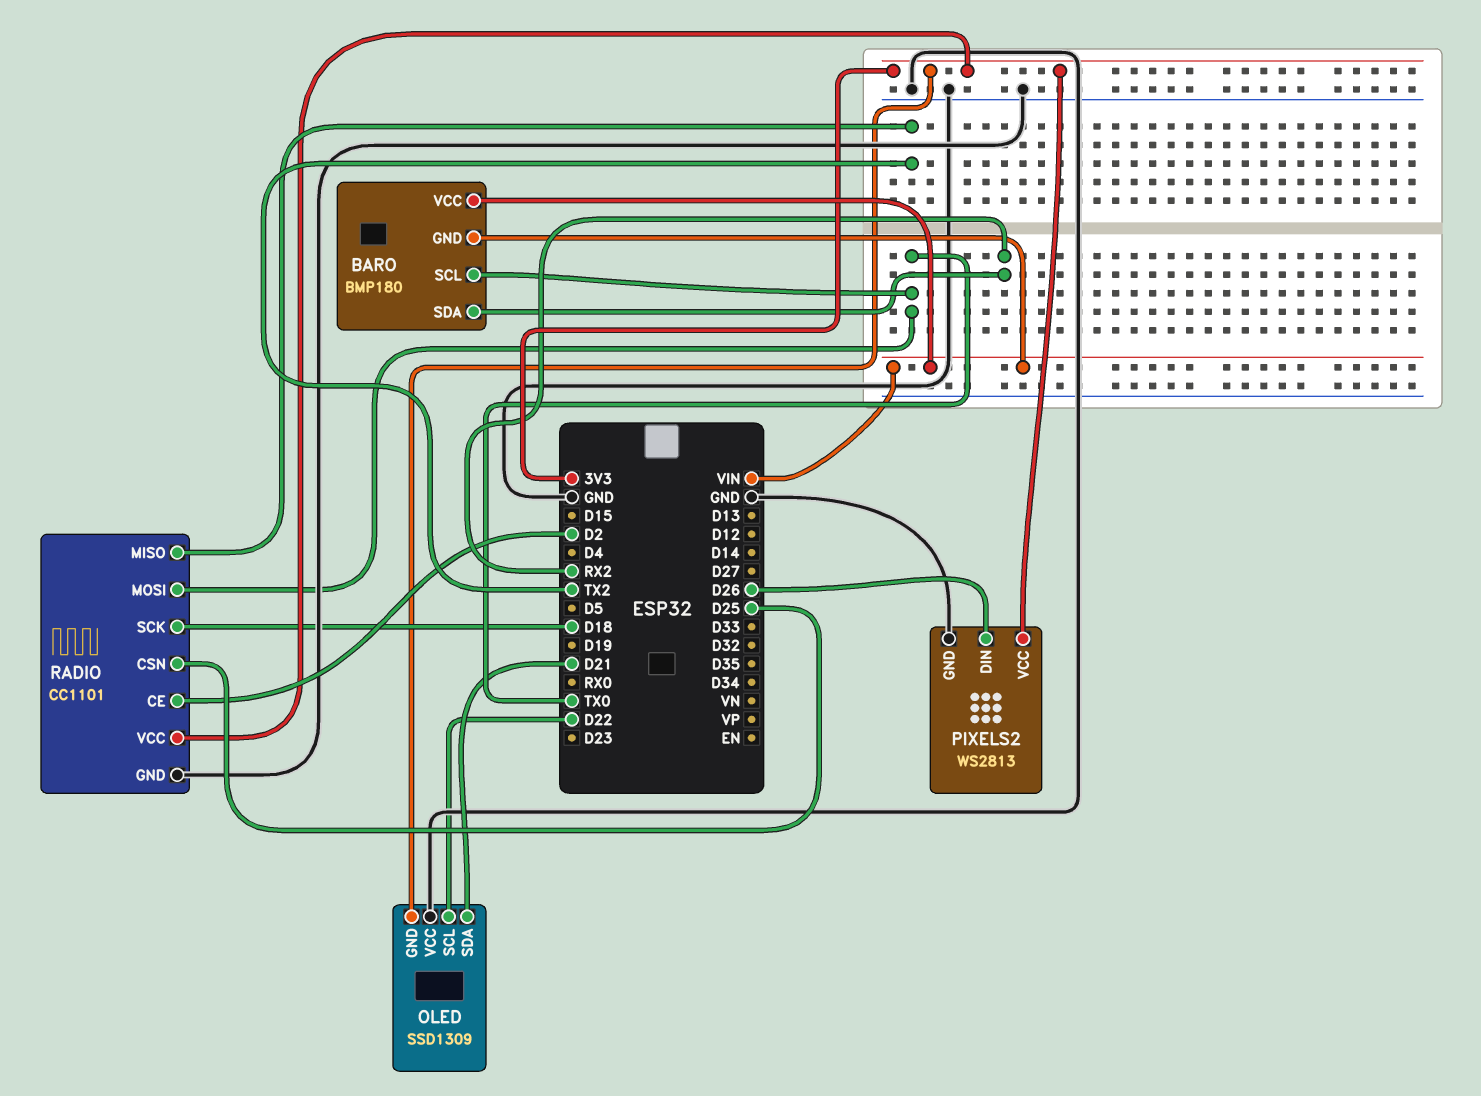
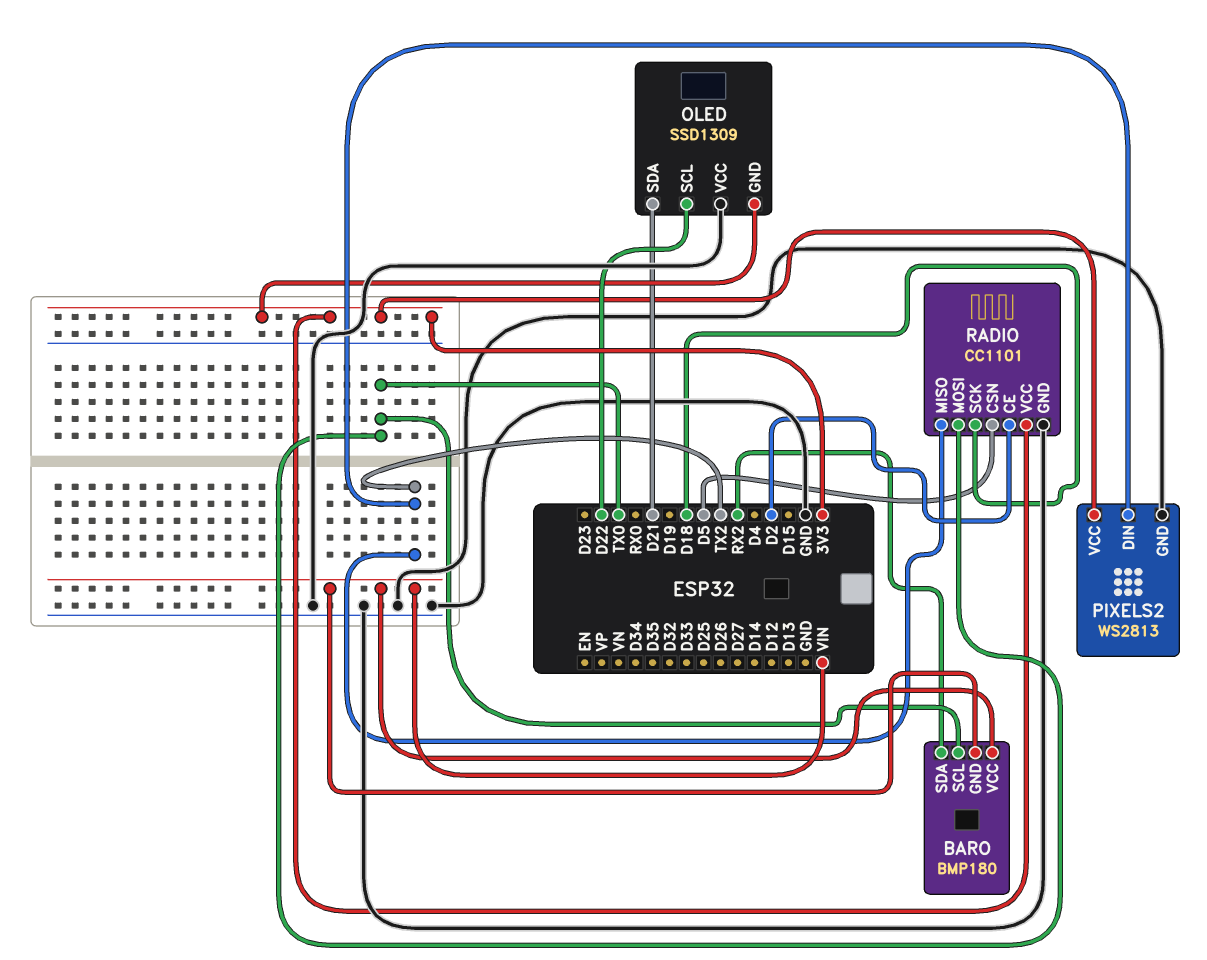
PIXELS2 pin DIN: D26 -> TX2
RADIO pin CSN: D25 -> D5

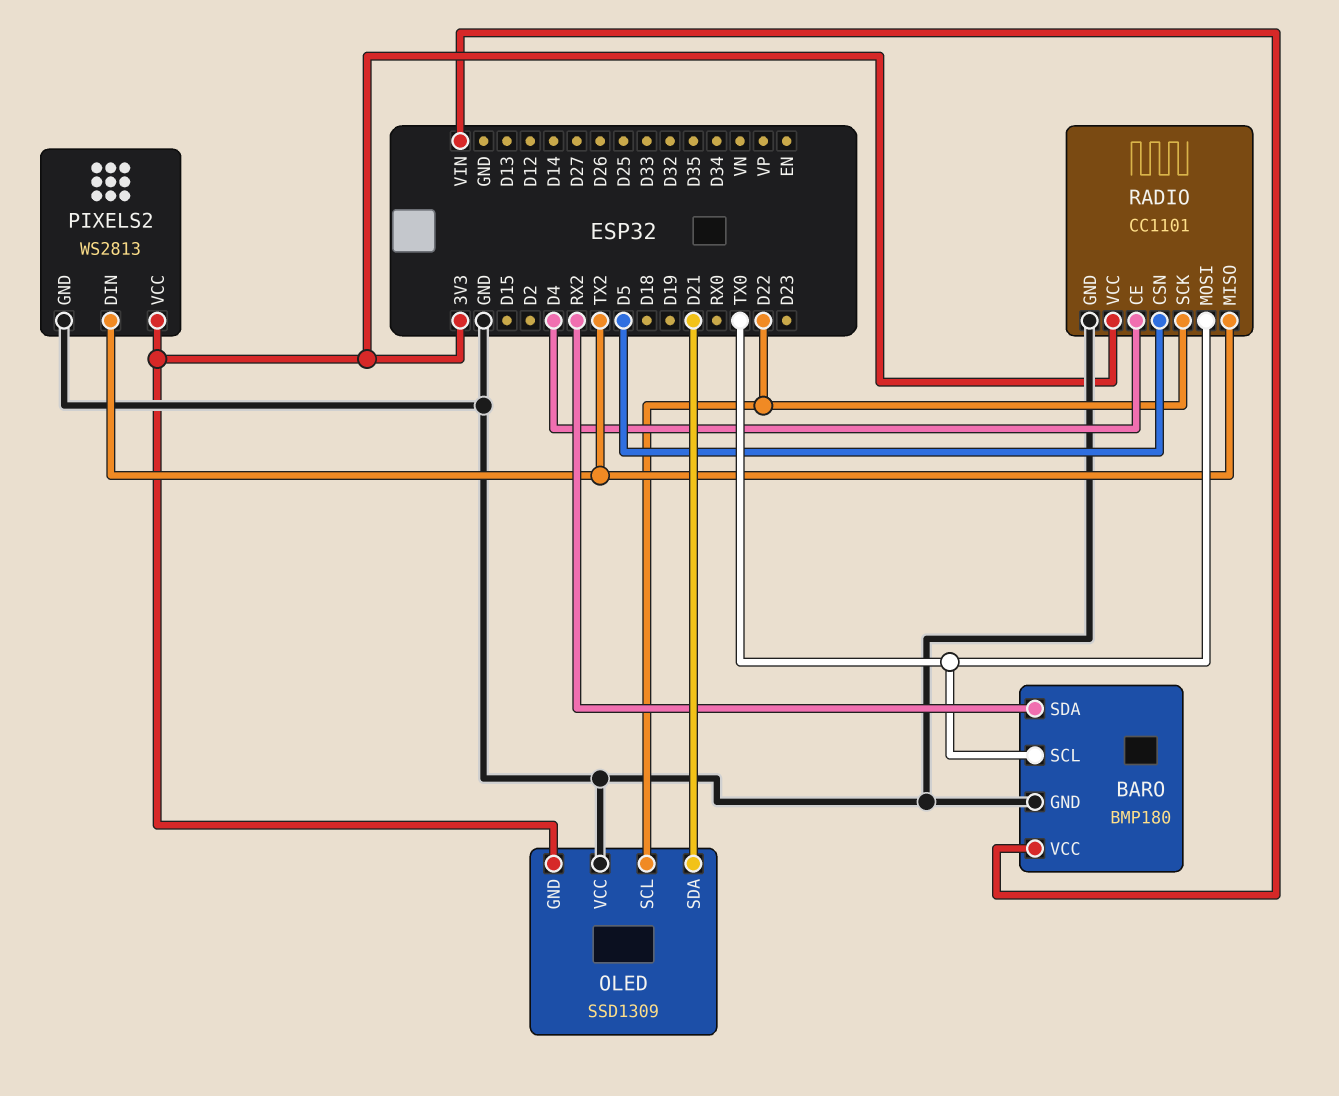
BARO pin GND: VIN -> GND
RADIO pin CE: D2 -> D4
RADIO pin SCK: D18 -> D22

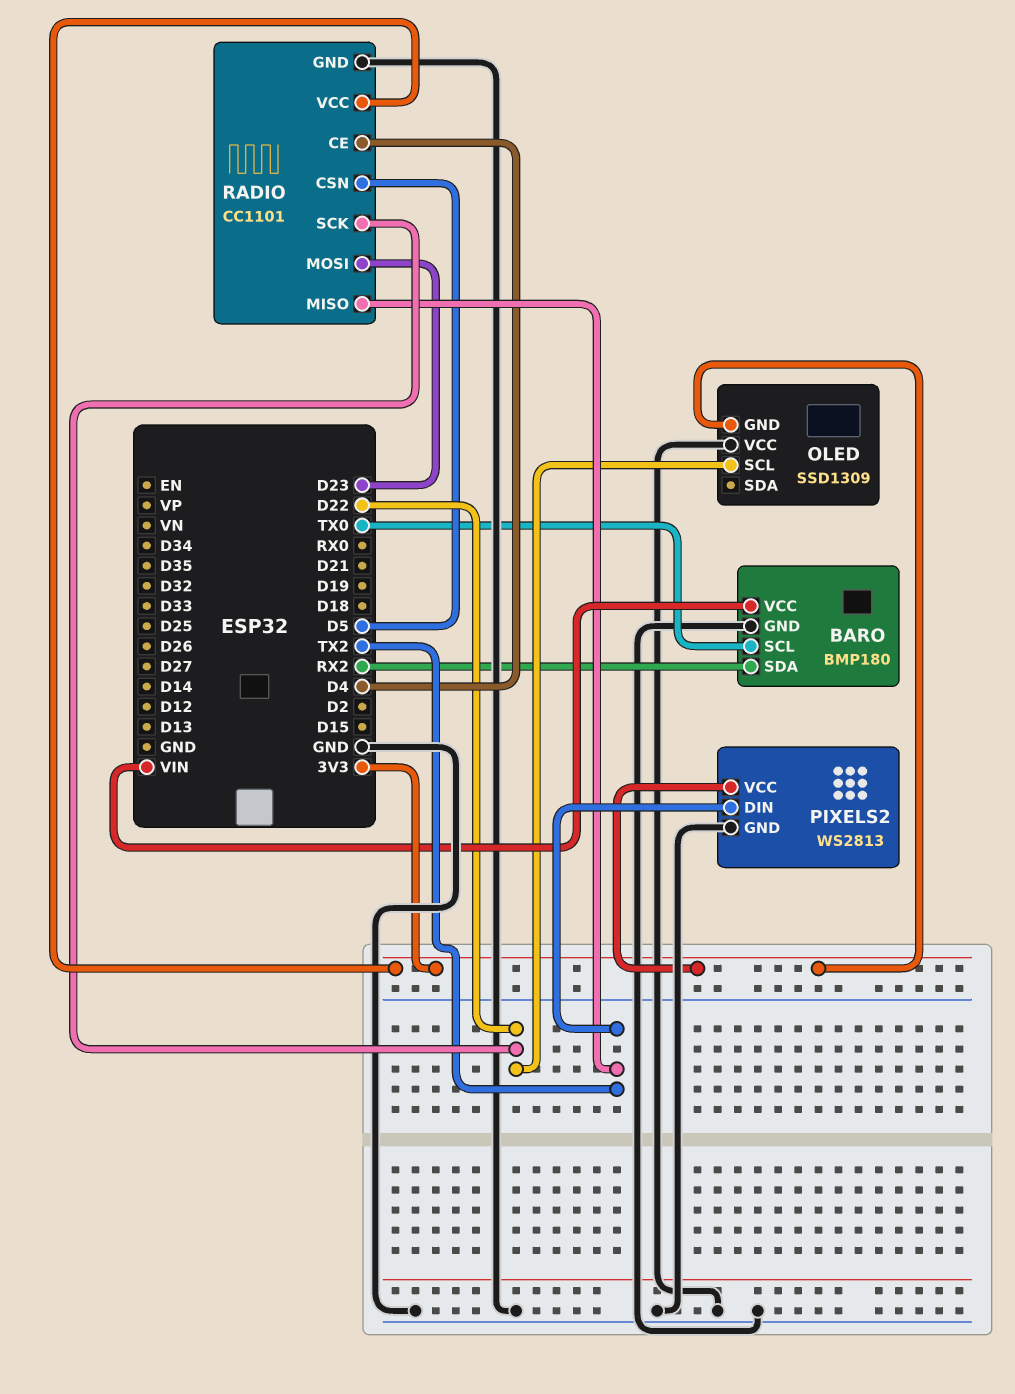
OLED pin SDA: D21 -> none
RADIO pin MOSI: TX0 -> D23

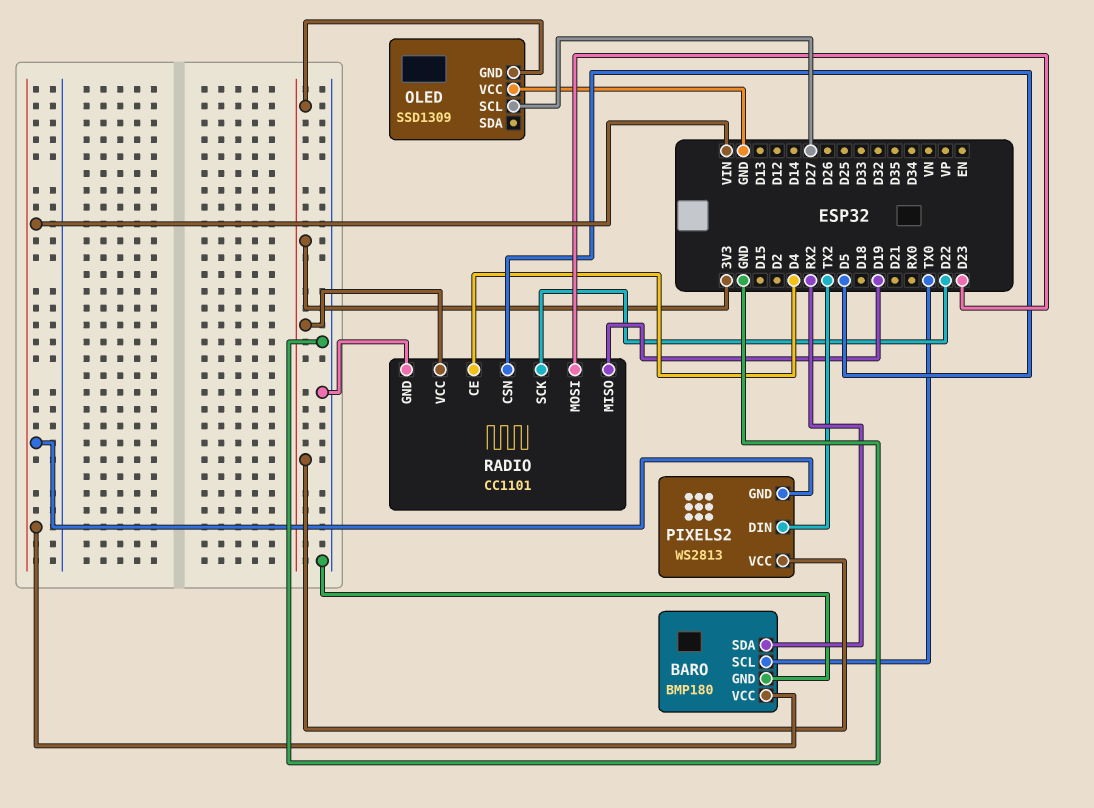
OLED pin SCL: D22 -> D27
PIXELS2 pin GND: GND -> VIN
RADIO pin MISO: TX2 -> D19

